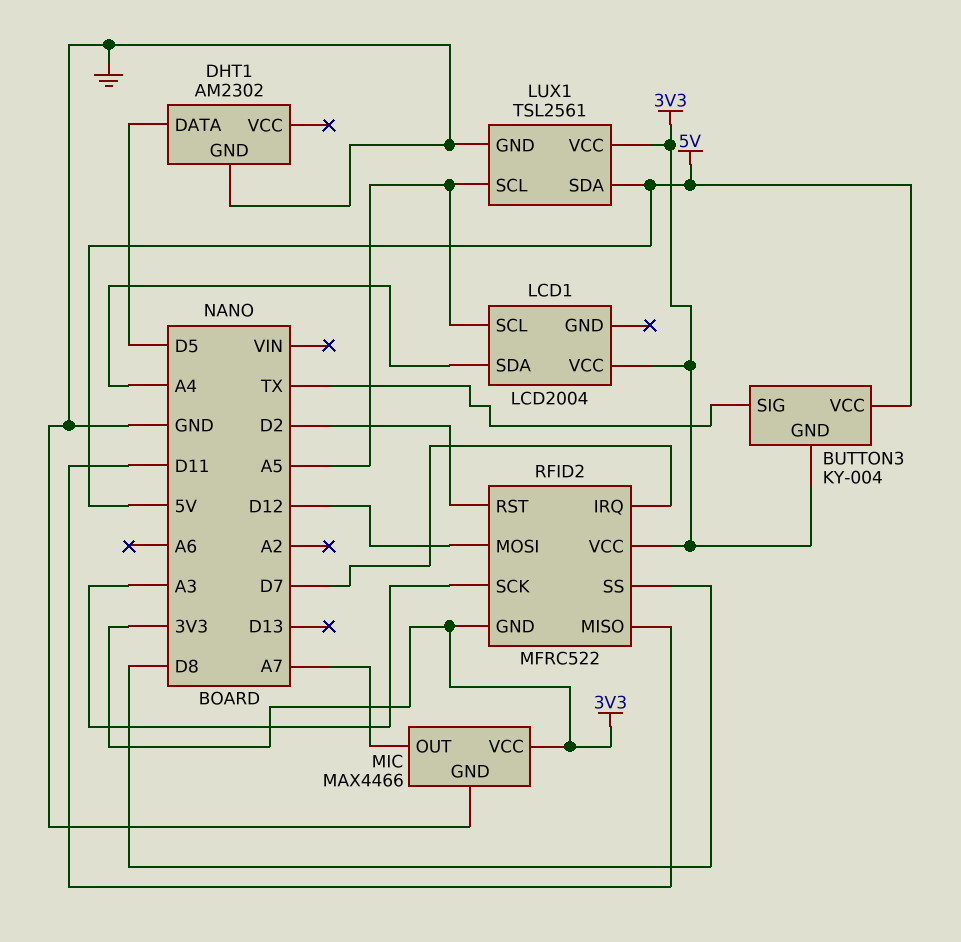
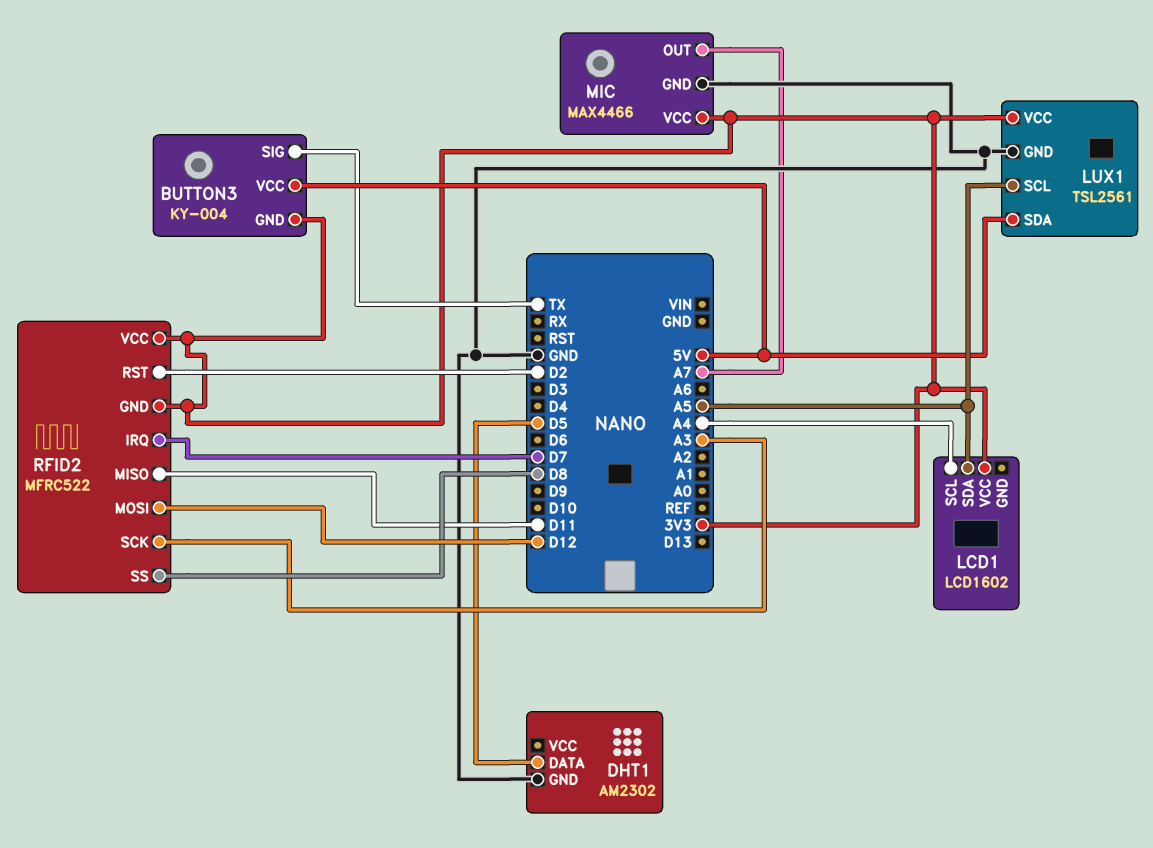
LCD1: LCD2004 -> LCD1602
LCD1 pin SCL: A5 -> A4
LCD1 pin SDA: A4 -> A5

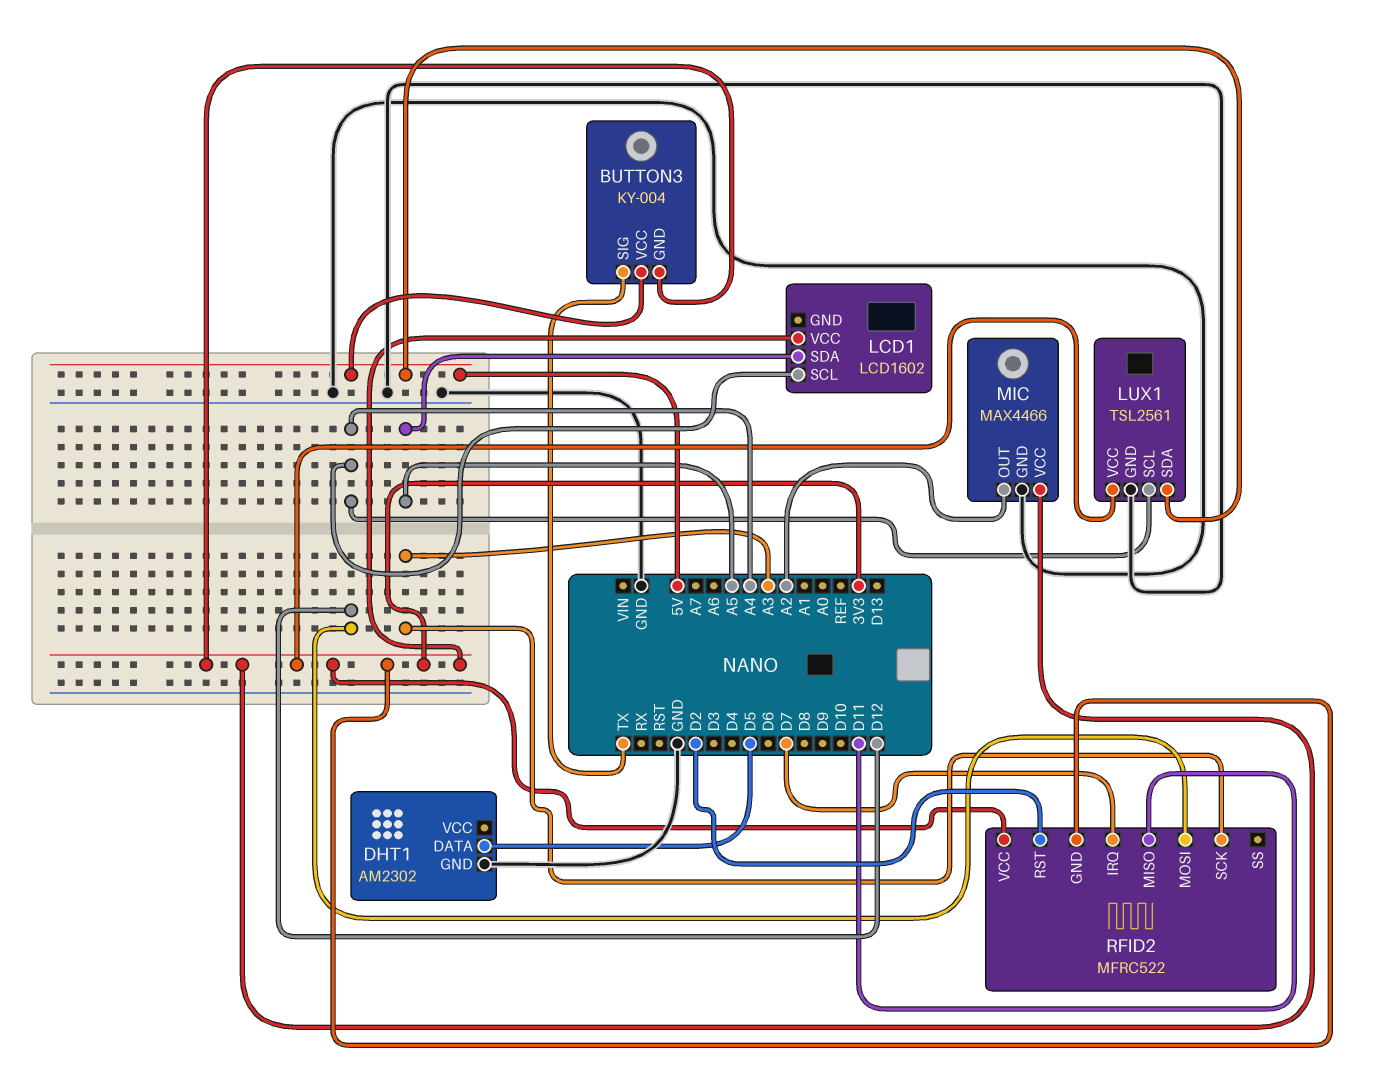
LUX1 pin SCL: A5 -> A4
MIC pin OUT: A7 -> A2
RFID2 pin SS: D8 -> none

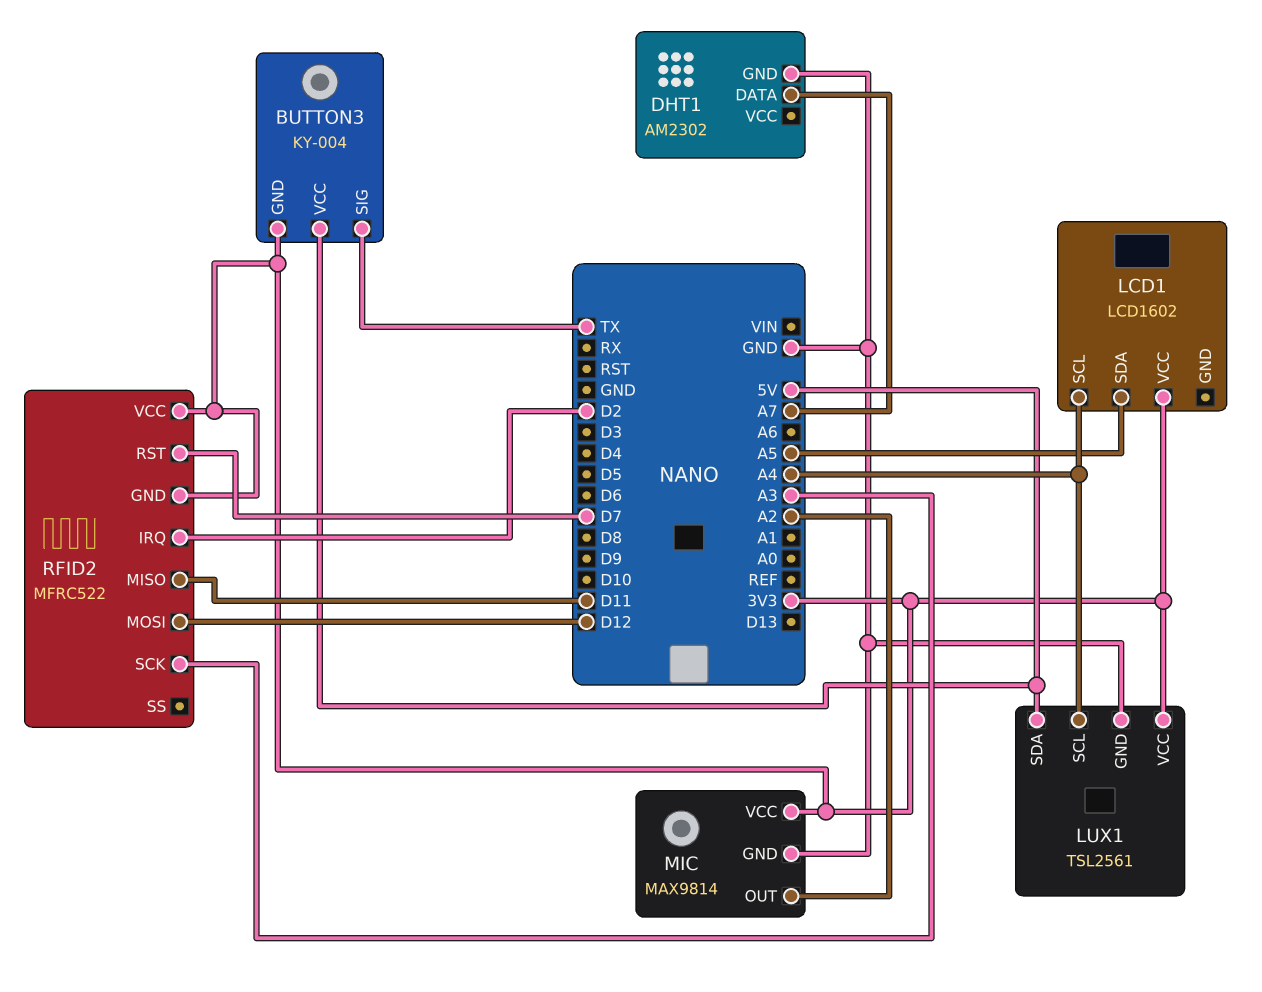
DHT1 pin DATA: D5 -> A7
MIC: MAX4466 -> MAX9814
RFID2 pin IRQ: D7 -> D2
RFID2 pin RST: D2 -> D7

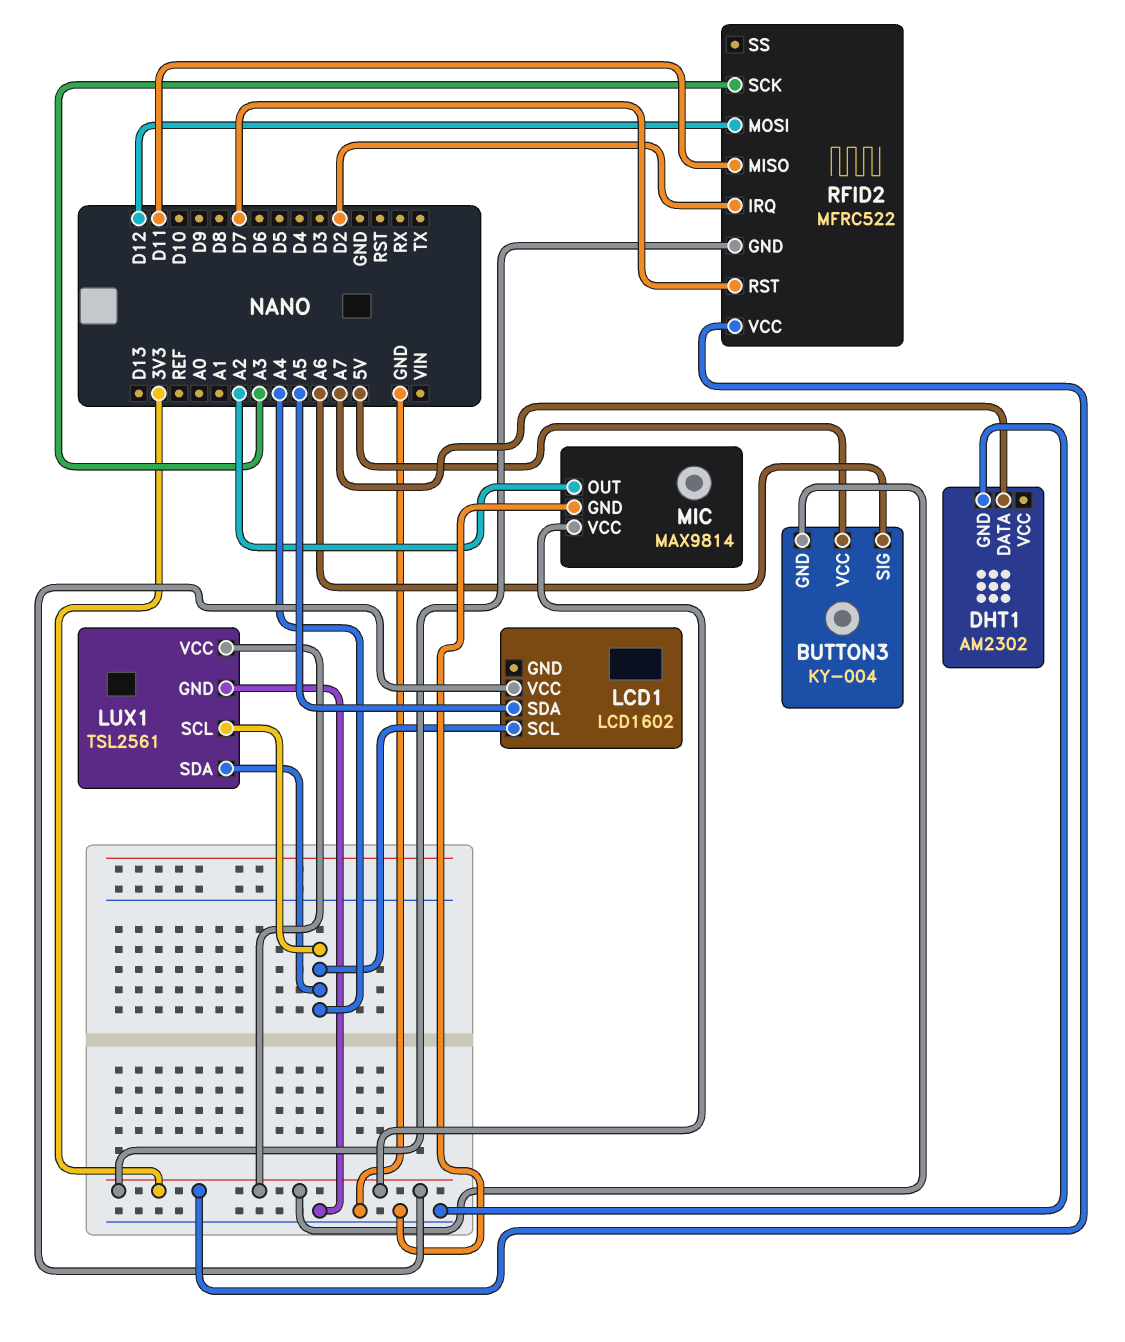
BUTTON3 pin SIG: TX -> A6
LUX1 pin SDA: 5V -> A4

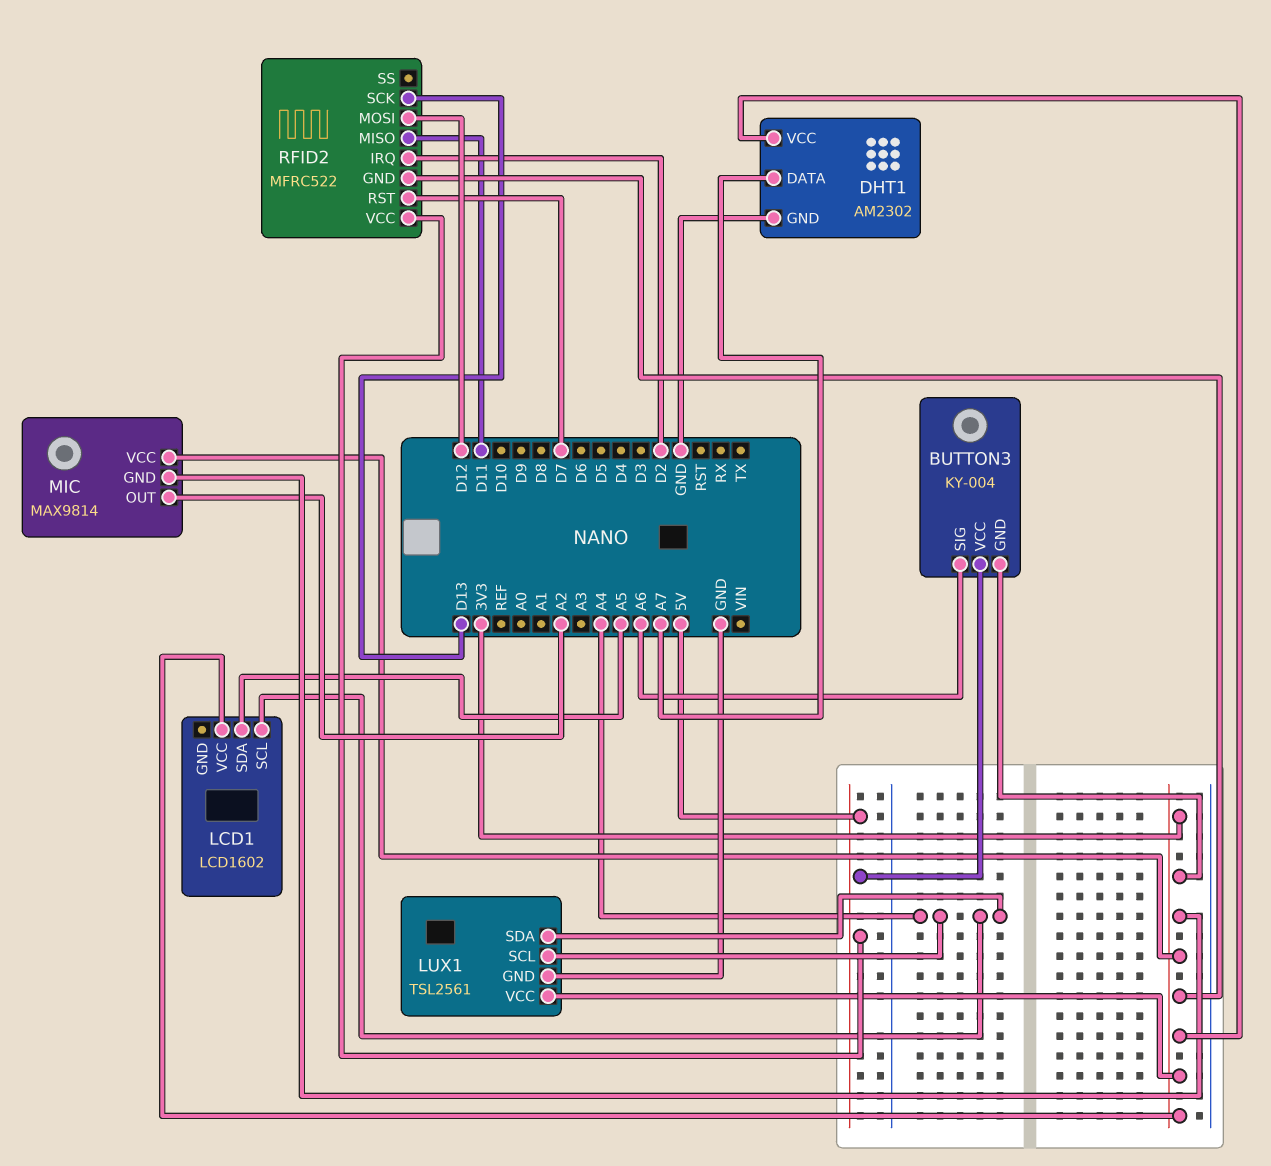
DHT1 pin VCC: none -> 3V3
MIC pin GND: GND -> 3V3
RFID2 pin SCK: A3 -> D13
RFID2 pin VCC: 3V3 -> 5V

